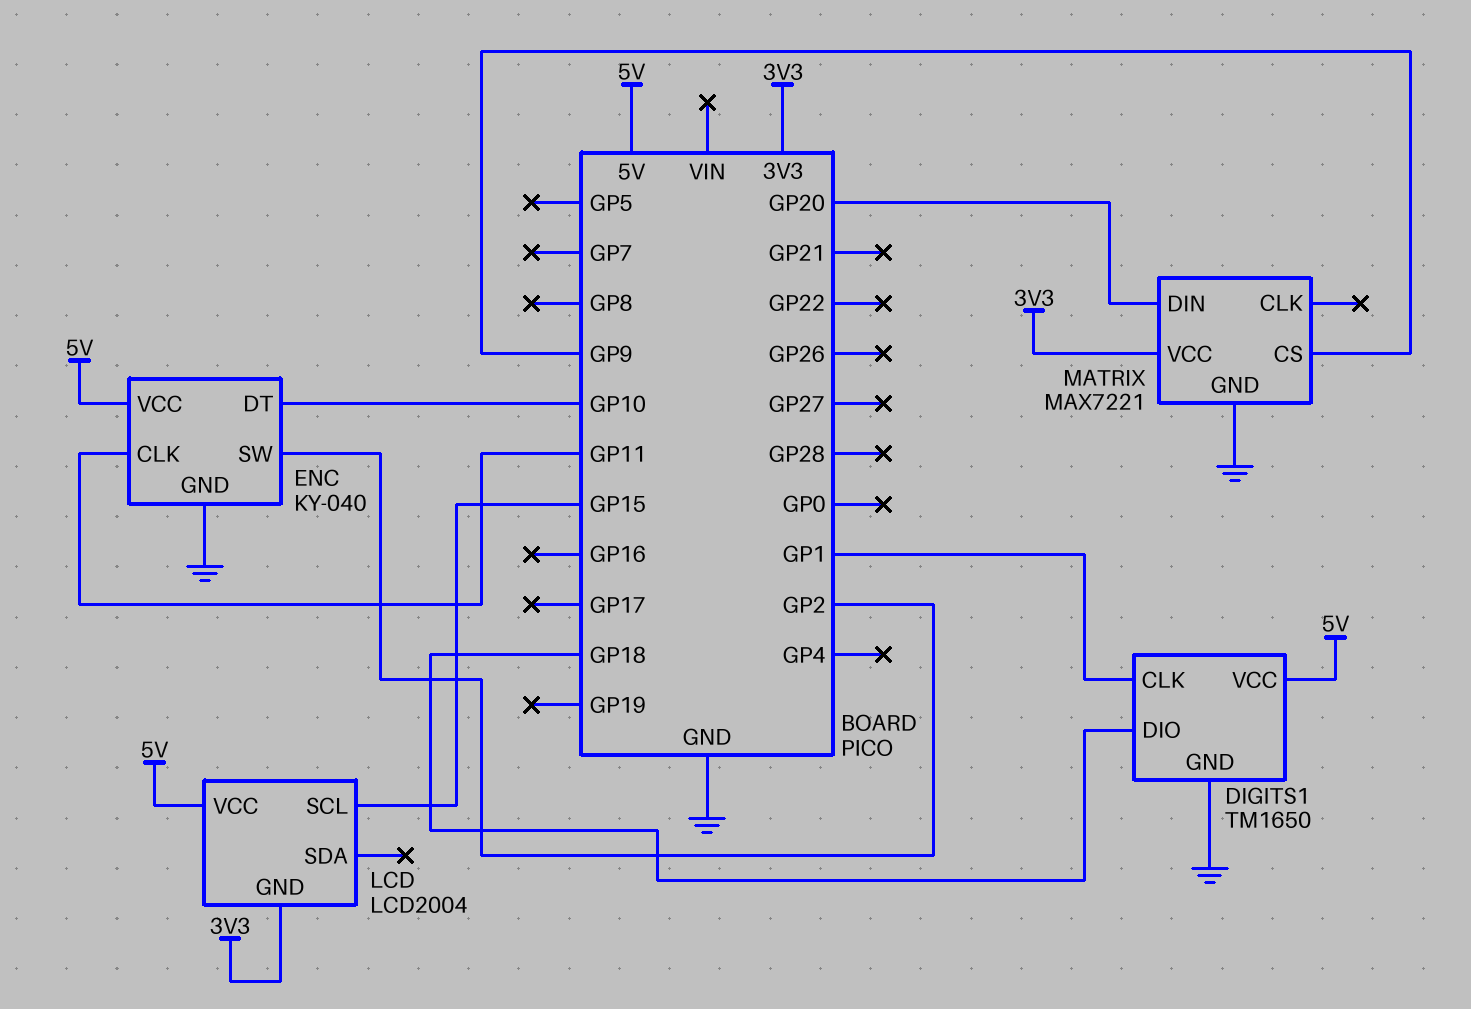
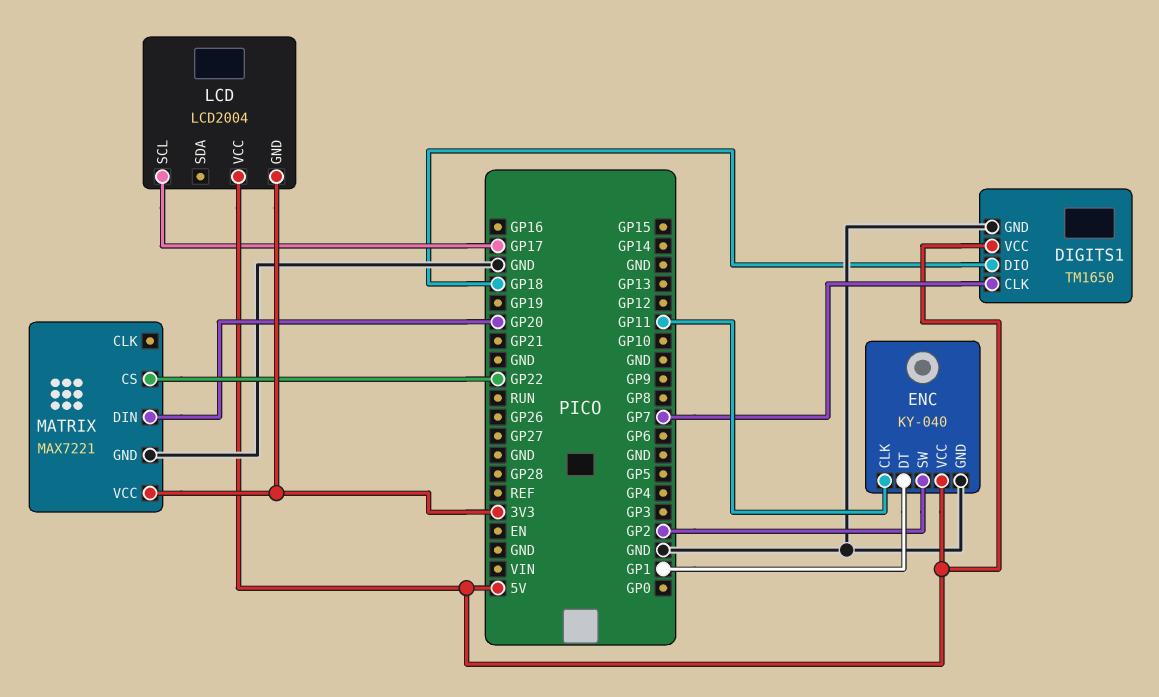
DIGITS1 pin CLK: GP1 -> GP7
ENC pin DT: GP10 -> GP1
LCD pin SCL: GP15 -> GP17
MATRIX pin CS: GP9 -> GP22

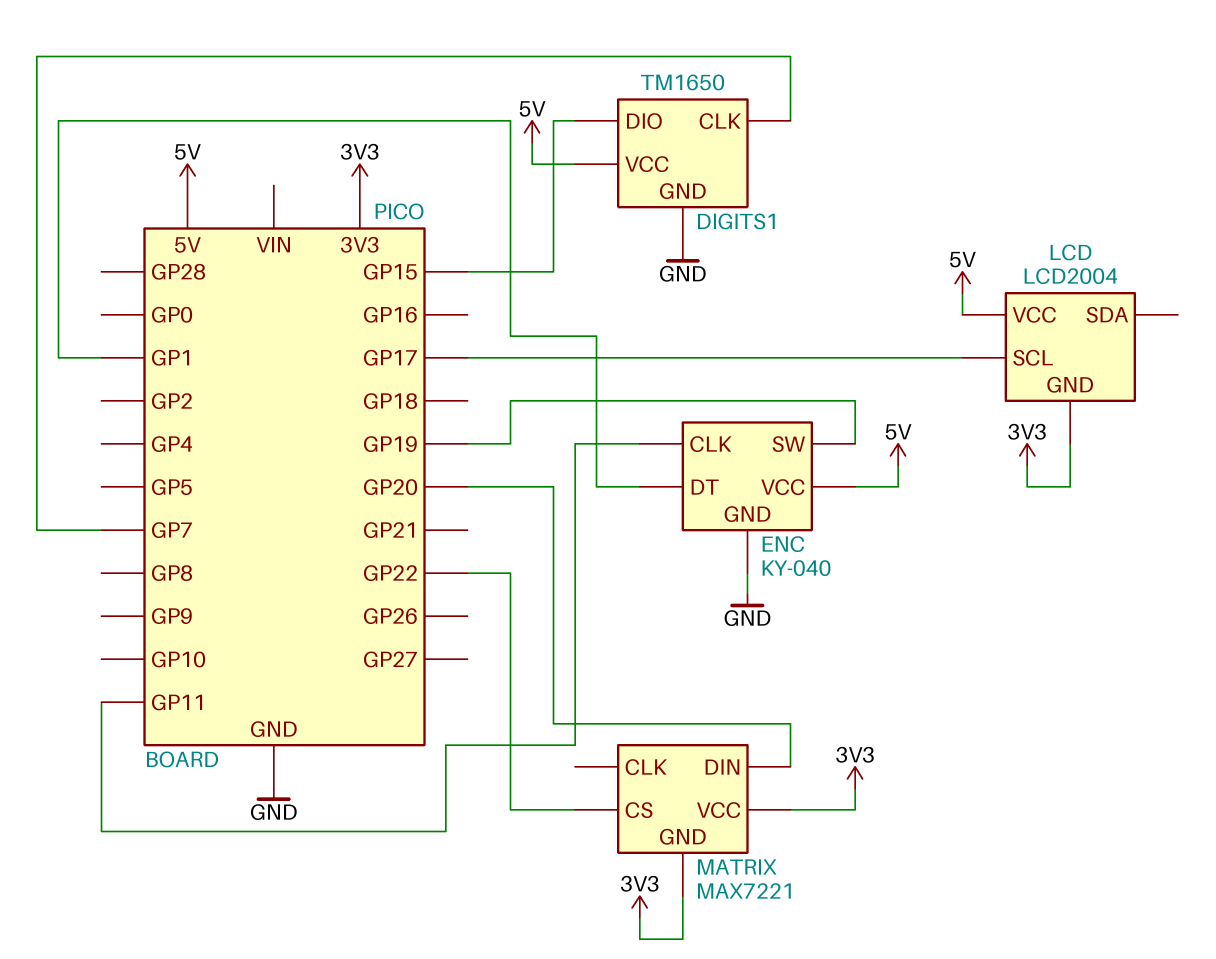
DIGITS1 pin DIO: GP18 -> GP15
ENC pin SW: GP2 -> GP19
MATRIX pin GND: GND -> 3V3

